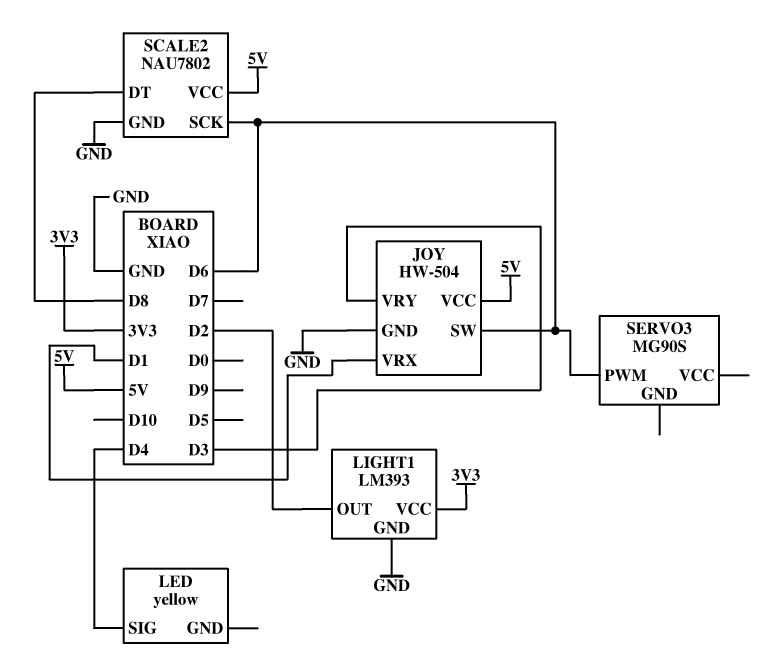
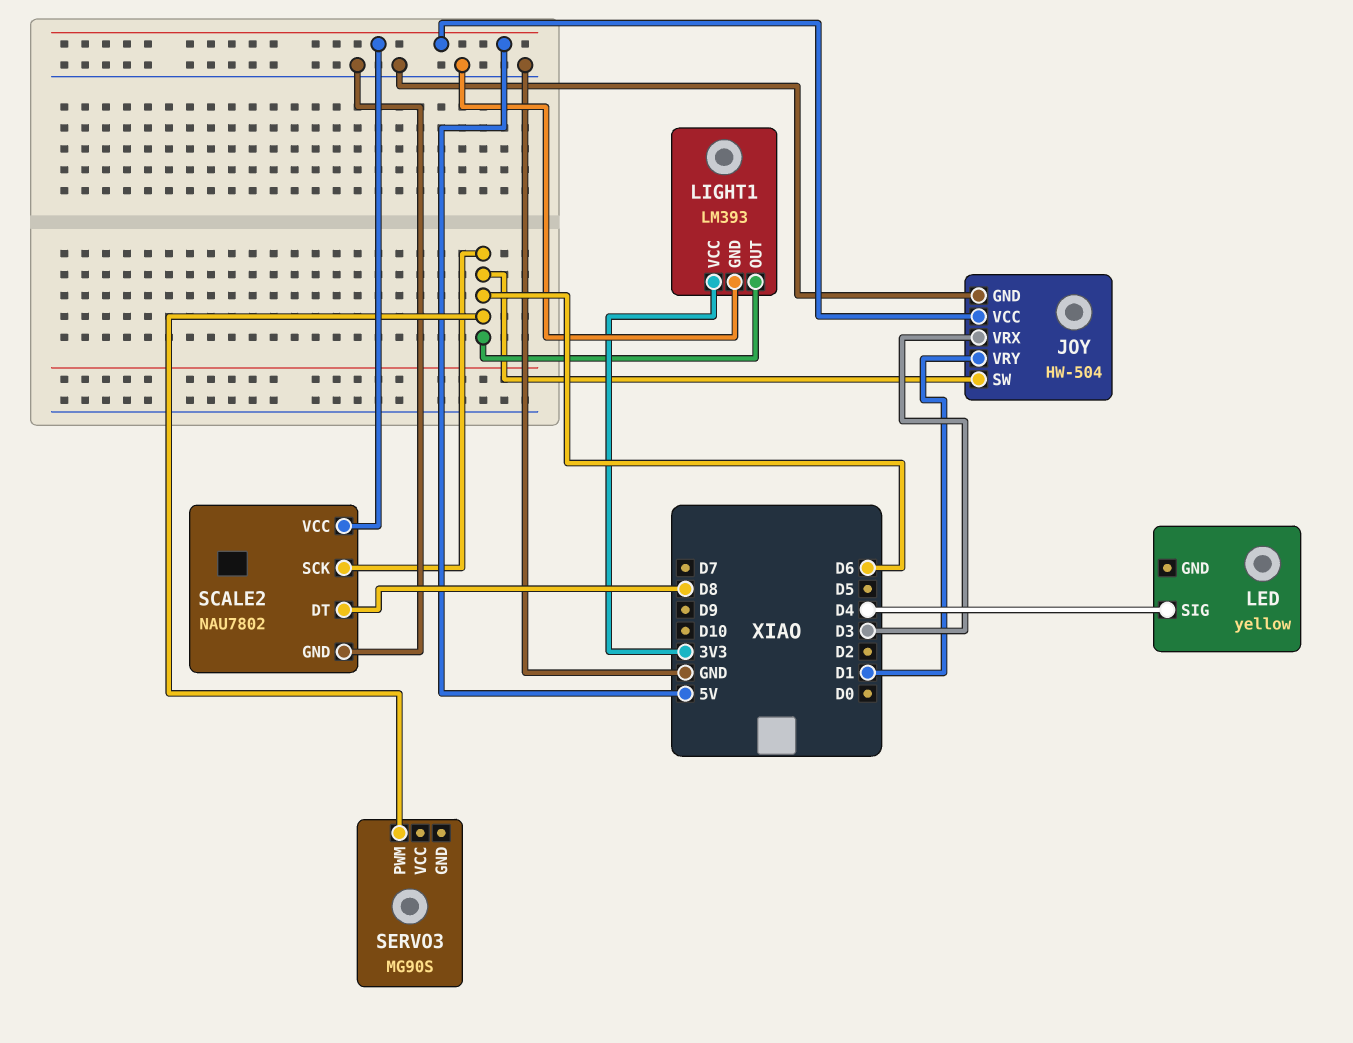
JOY pin VRX: D1 -> D3
JOY pin VRY: D3 -> D1
LIGHT1 pin OUT: D2 -> D6

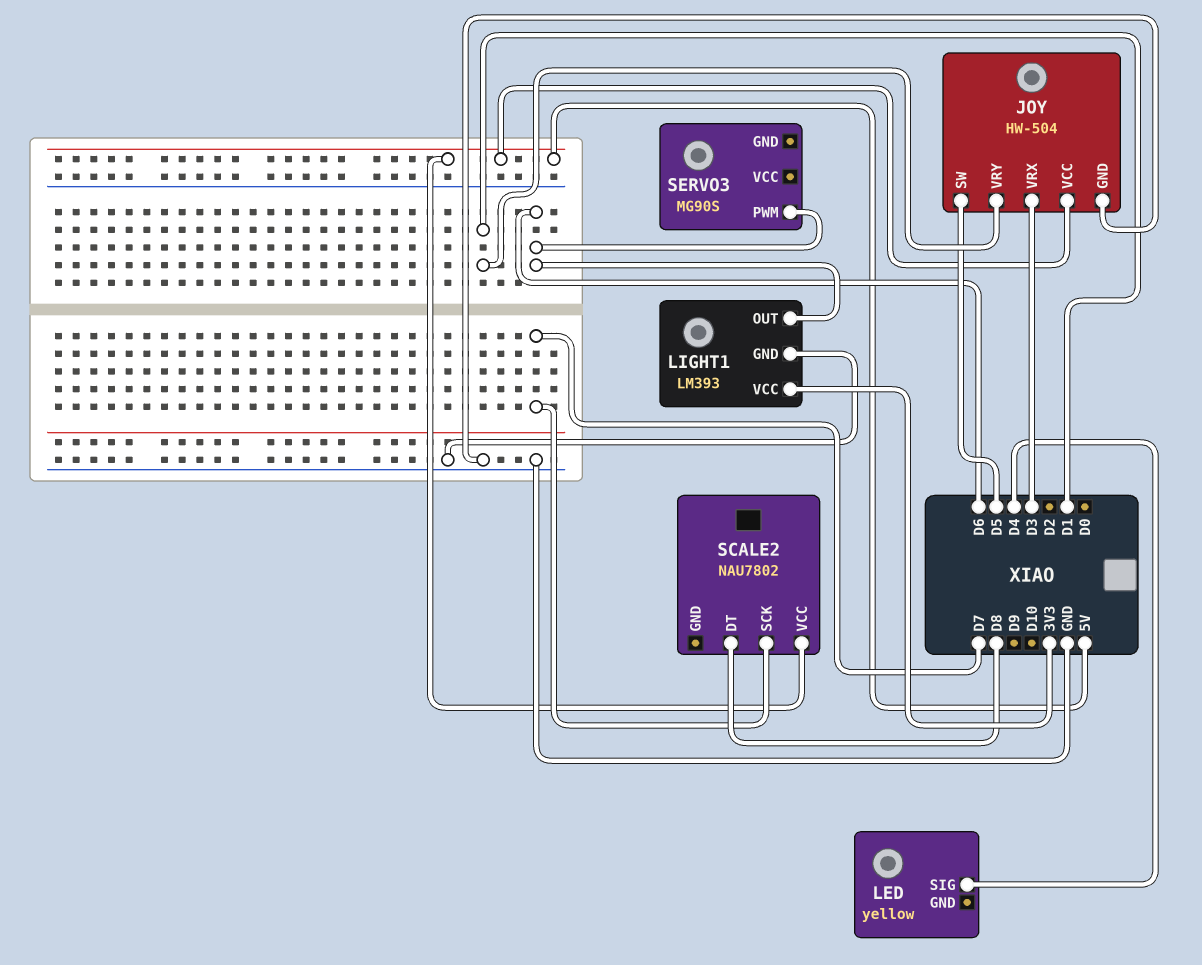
JOY pin SW: D6 -> D5
SCALE2 pin GND: GND -> none
SCALE2 pin SCK: D6 -> D7

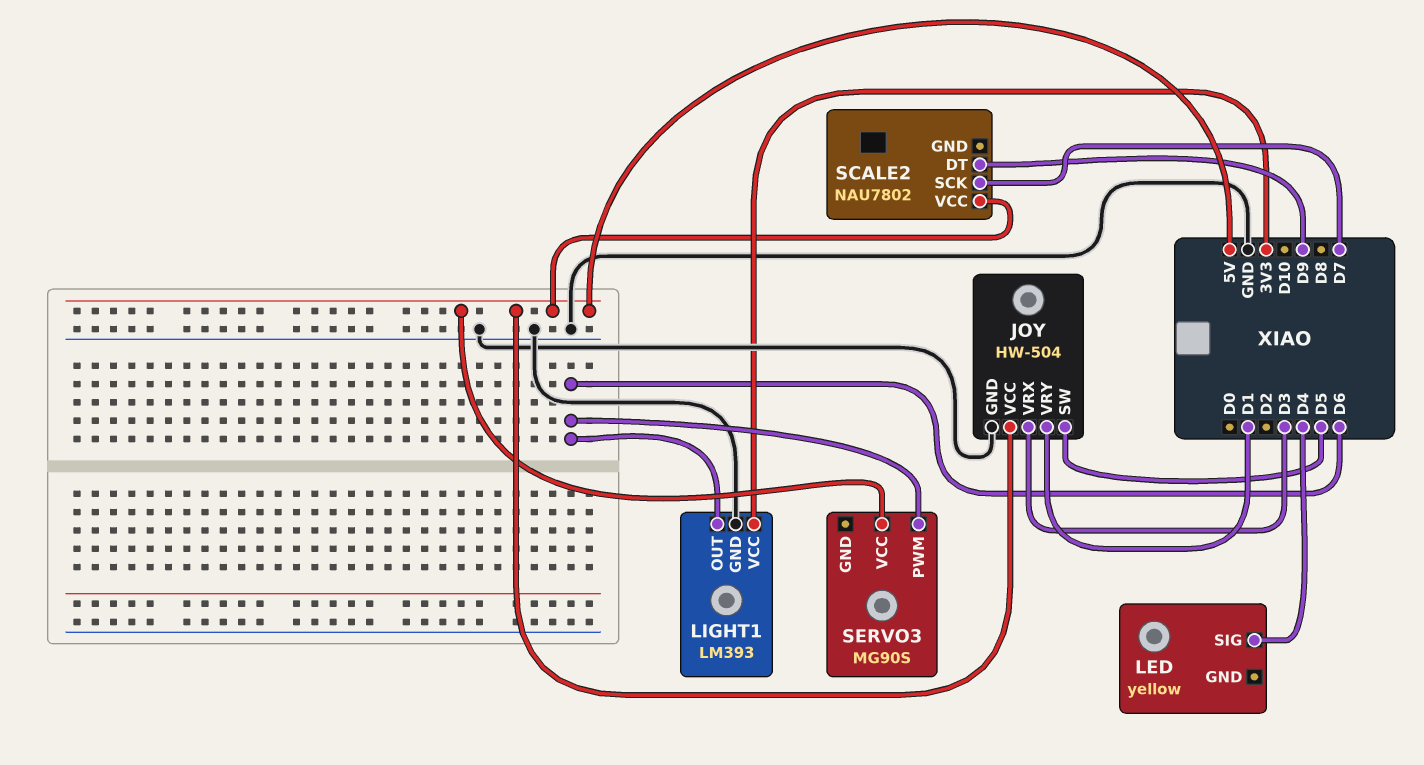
SCALE2 pin DT: D8 -> D9
SERVO3 pin VCC: none -> 5V

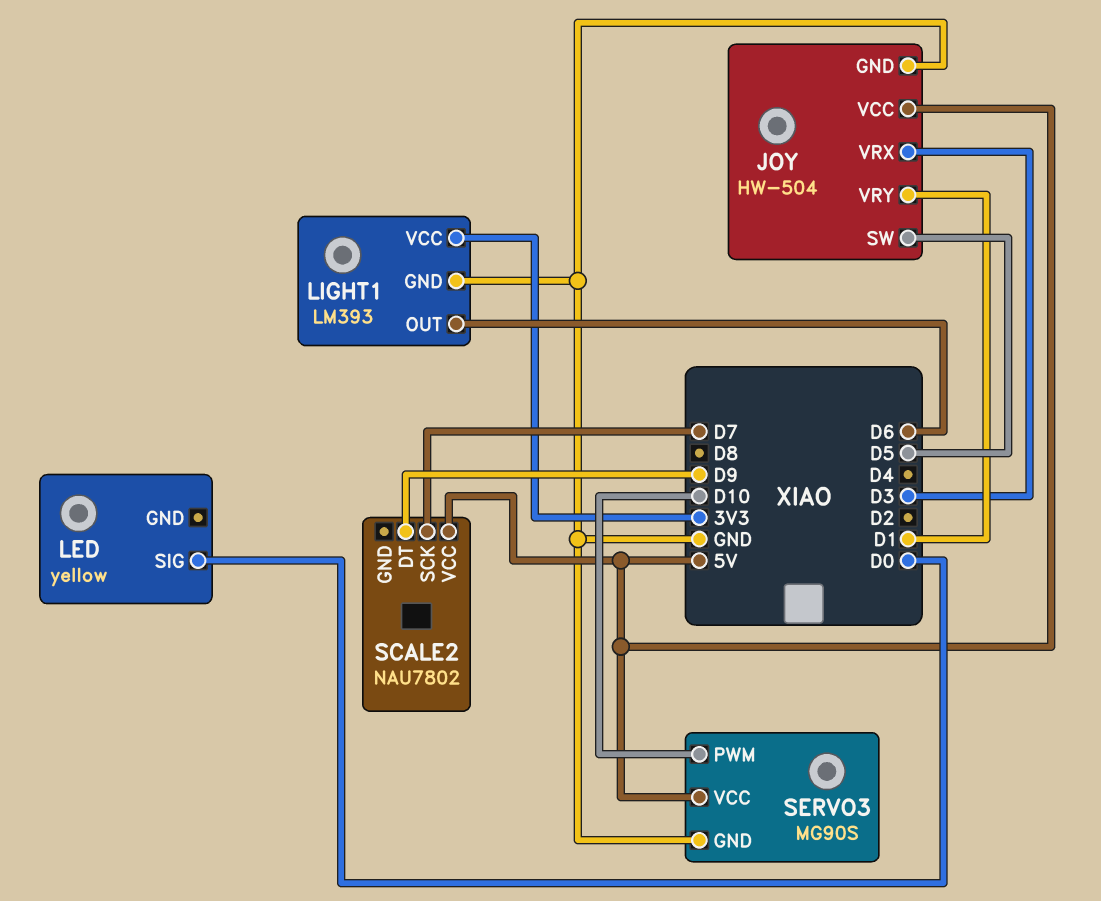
LED pin SIG: D4 -> D0
SERVO3 pin GND: none -> GND
SERVO3 pin PWM: D6 -> D10

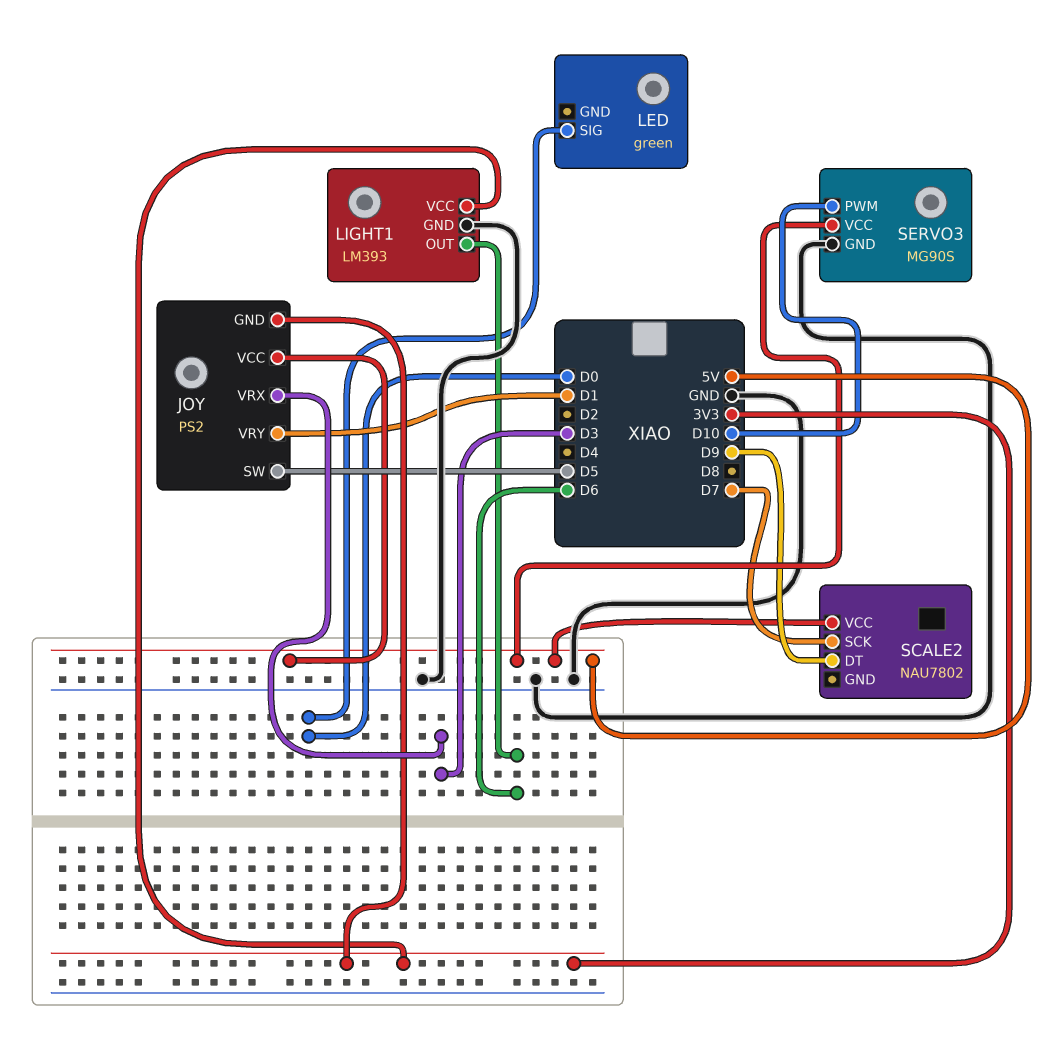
JOY: HW-504 -> PS2
JOY pin GND: GND -> 3V3
LED: yellow -> green

